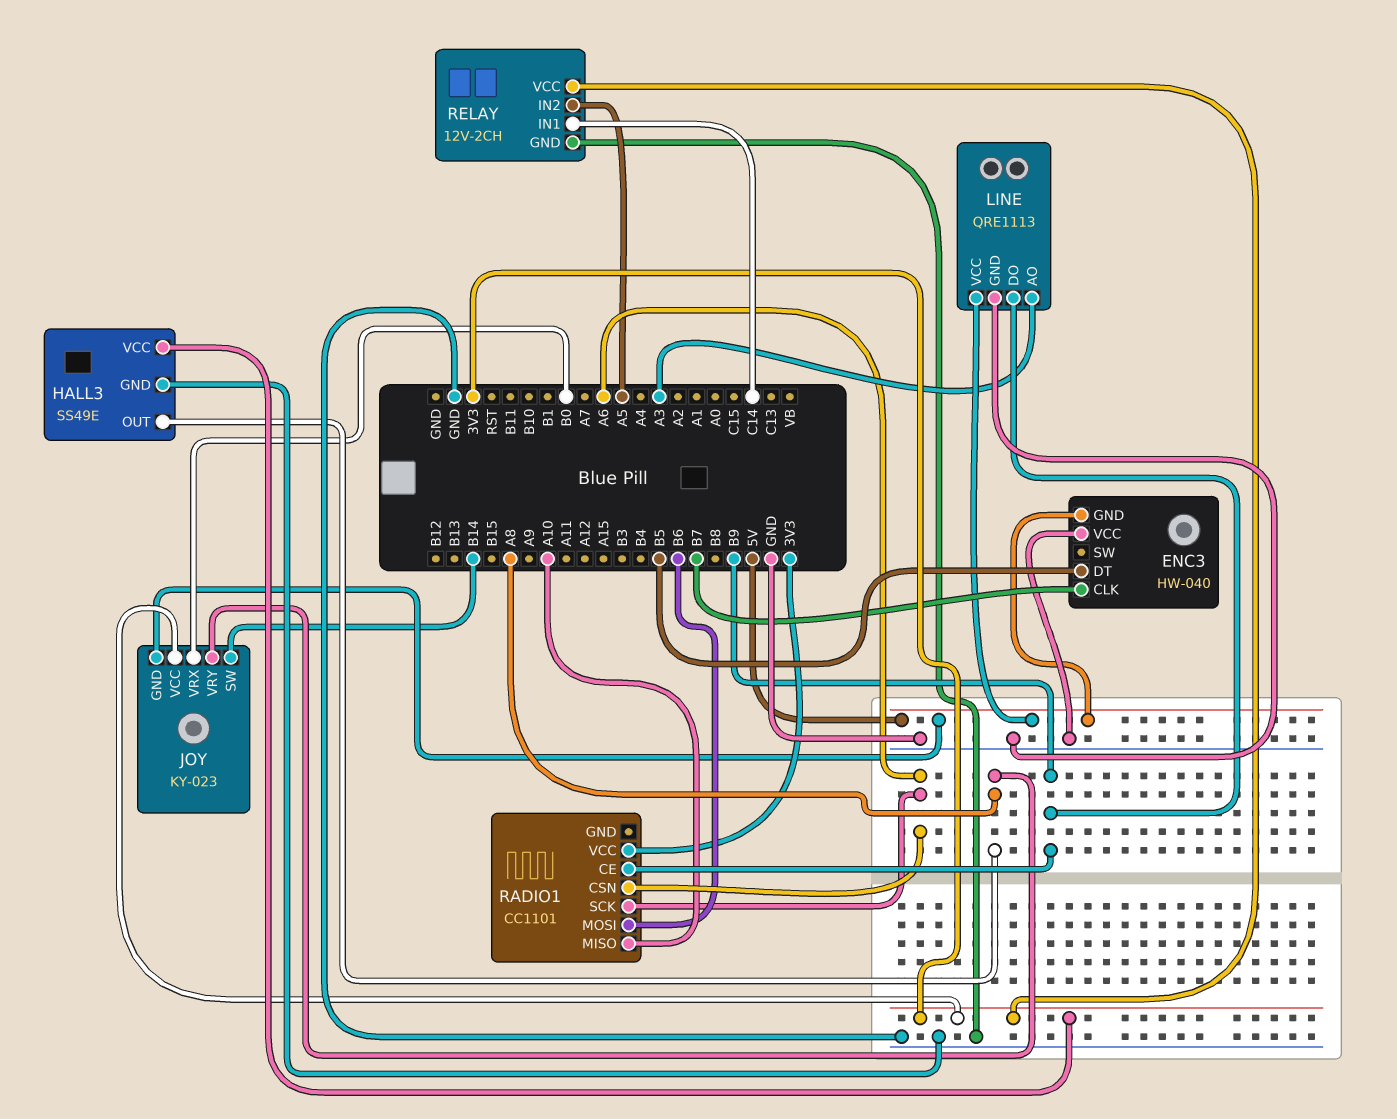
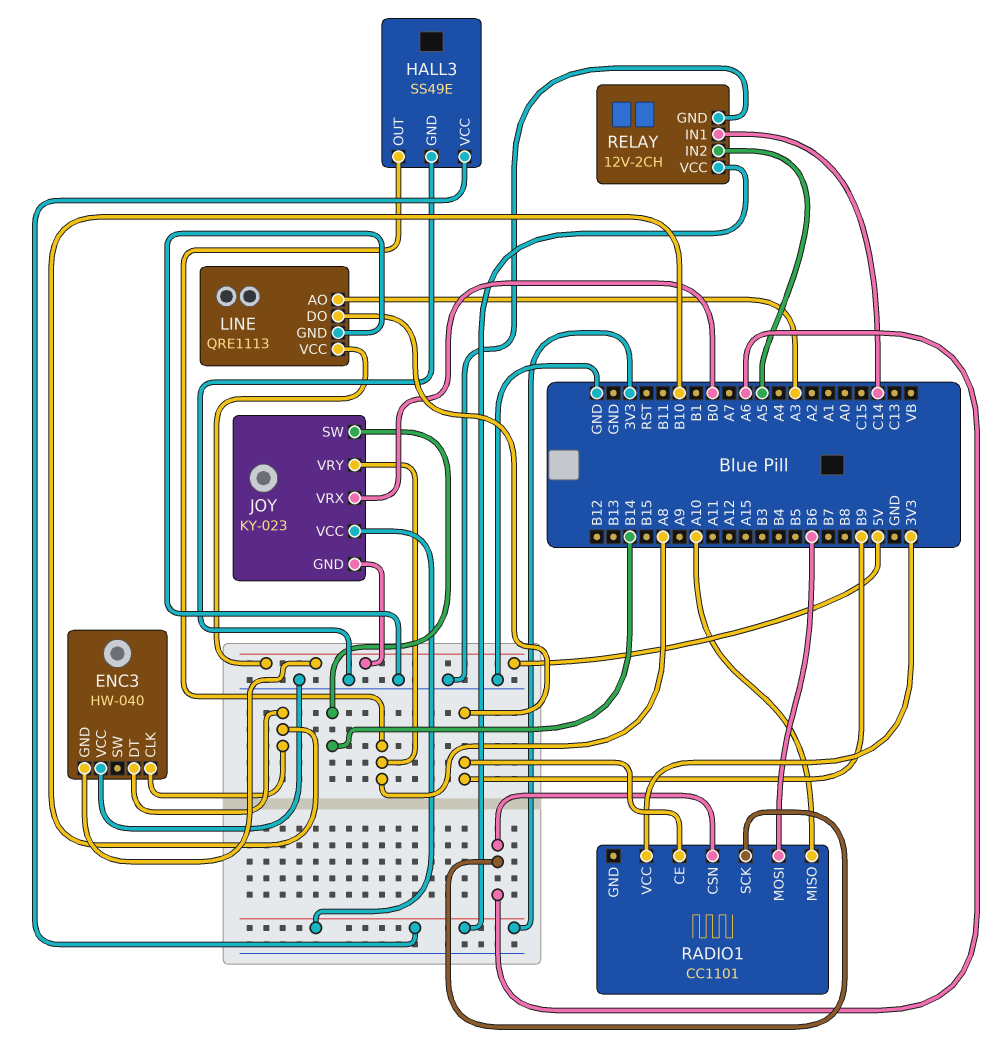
ENC3 pin CLK: B7 -> B10
ENC3 pin DT: B5 -> B10

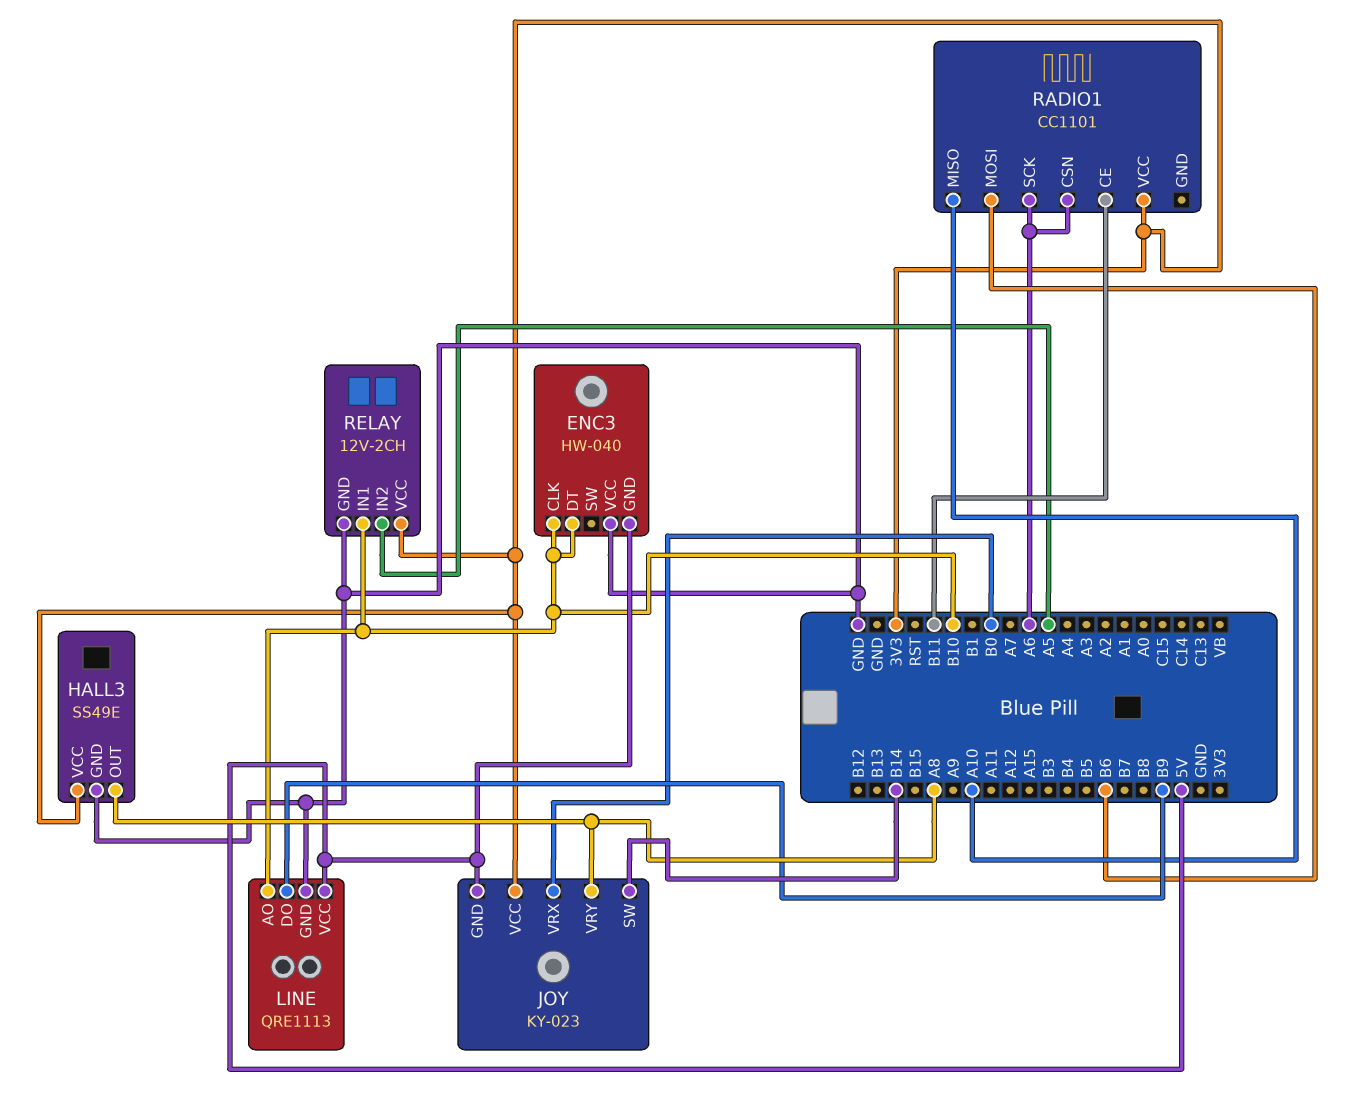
LINE pin AO: A3 -> B10
RADIO1 pin CE: B9 -> B11
RELAY pin IN1: C14 -> B10

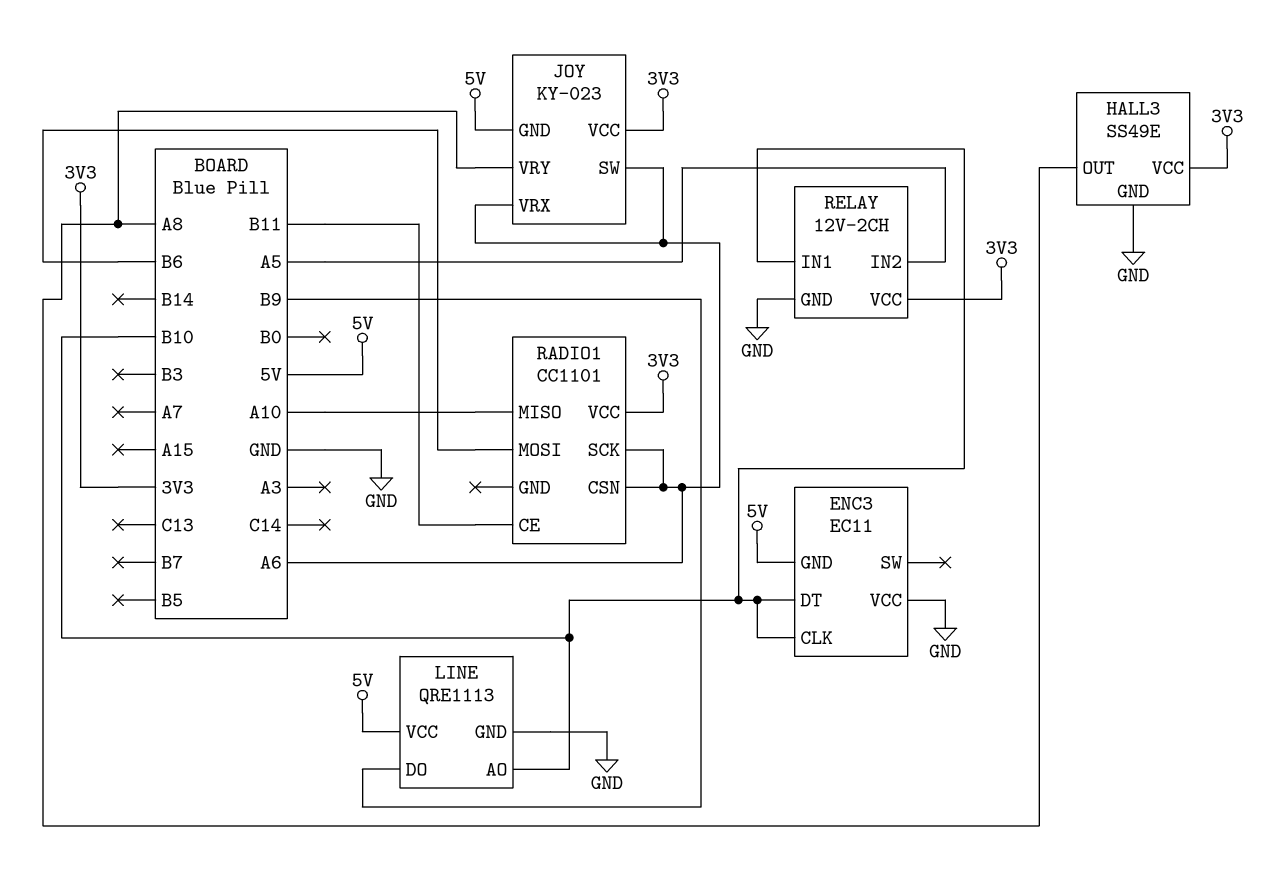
ENC3: HW-040 -> EC11
JOY pin SW: B14 -> A6
JOY pin VRX: B0 -> A6

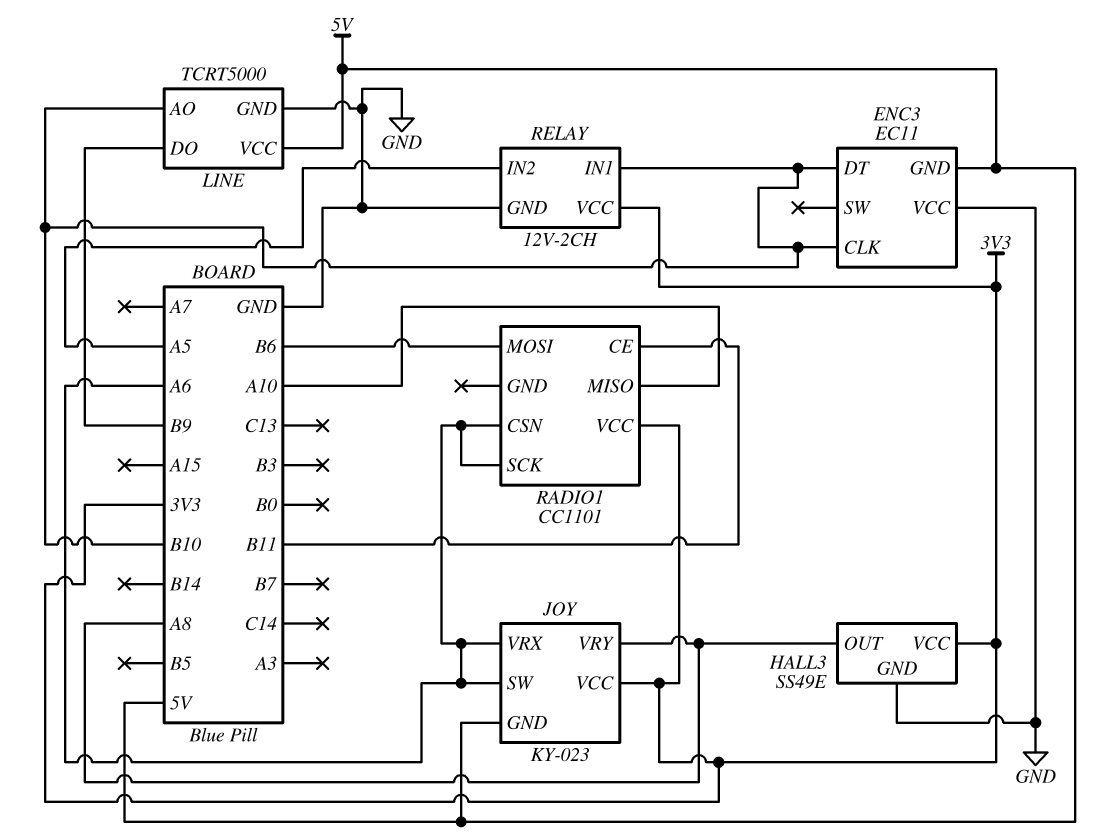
LINE: QRE1113 -> TCRT5000

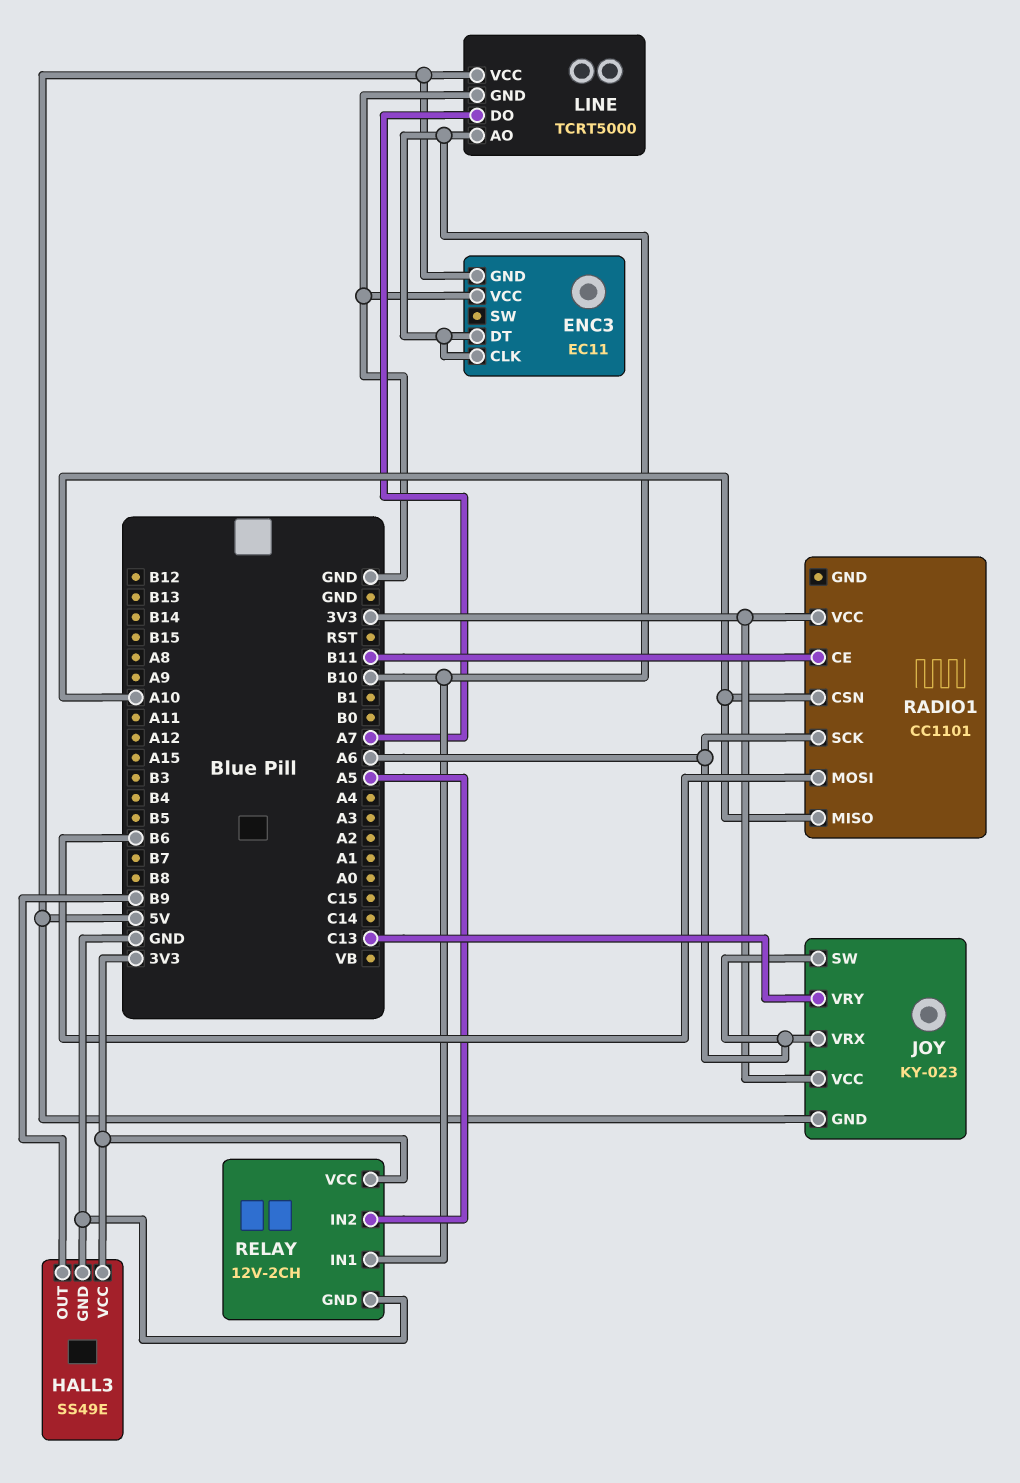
HALL3 pin OUT: A8 -> B9
JOY pin VRY: A8 -> C13
LINE pin DO: B9 -> A7
RADIO1 pin CSN: A6 -> A10

